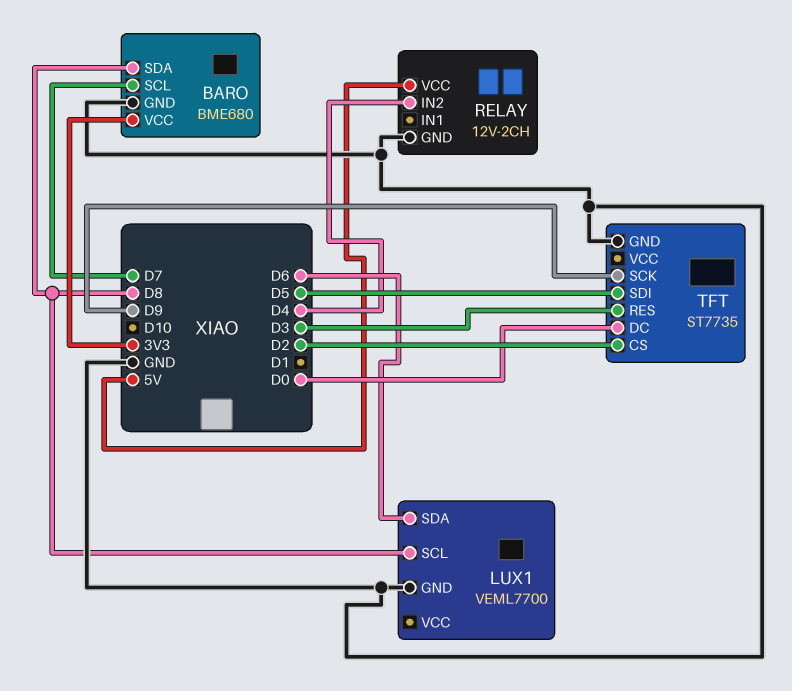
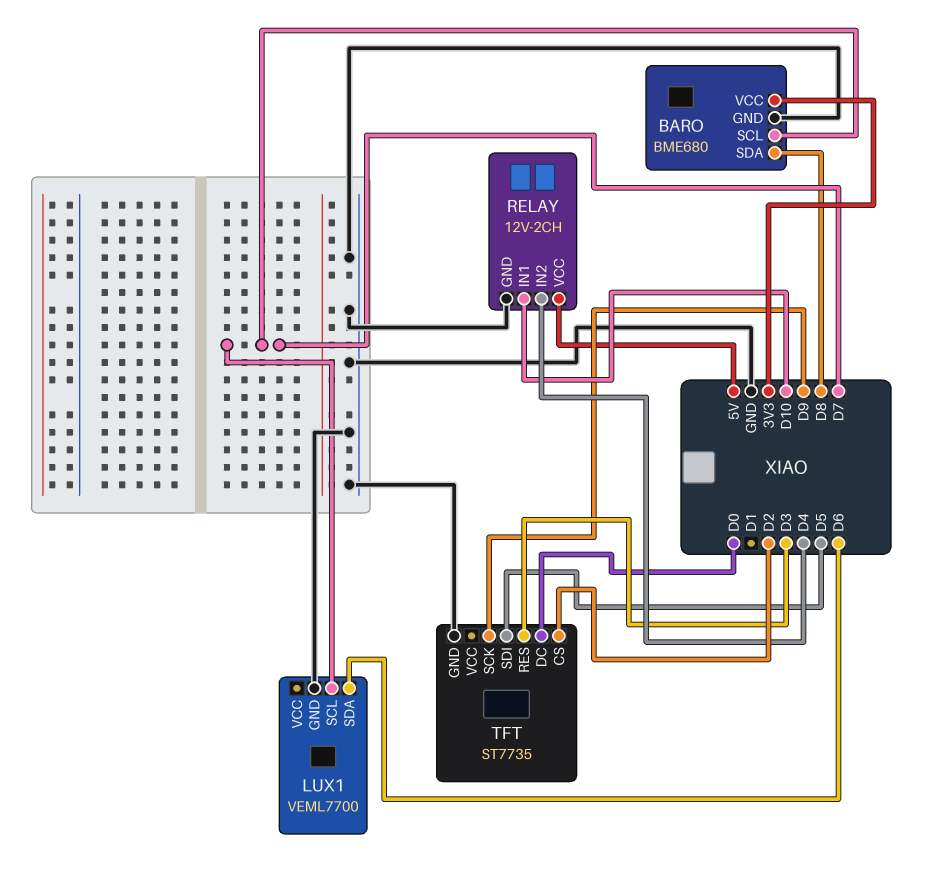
LUX1 pin SCL: D8 -> D7
RELAY pin IN1: none -> D10

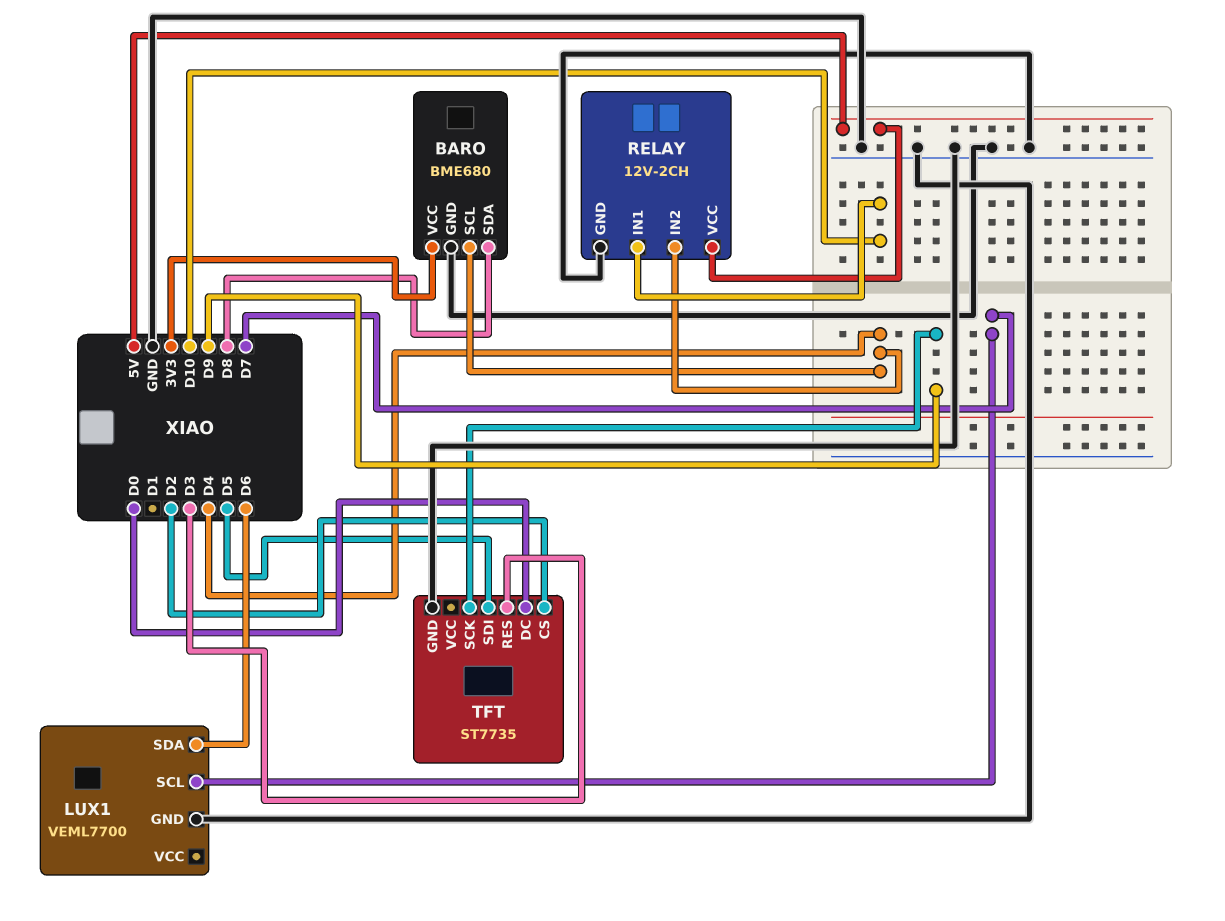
BARO pin SCL: D7 -> D4

